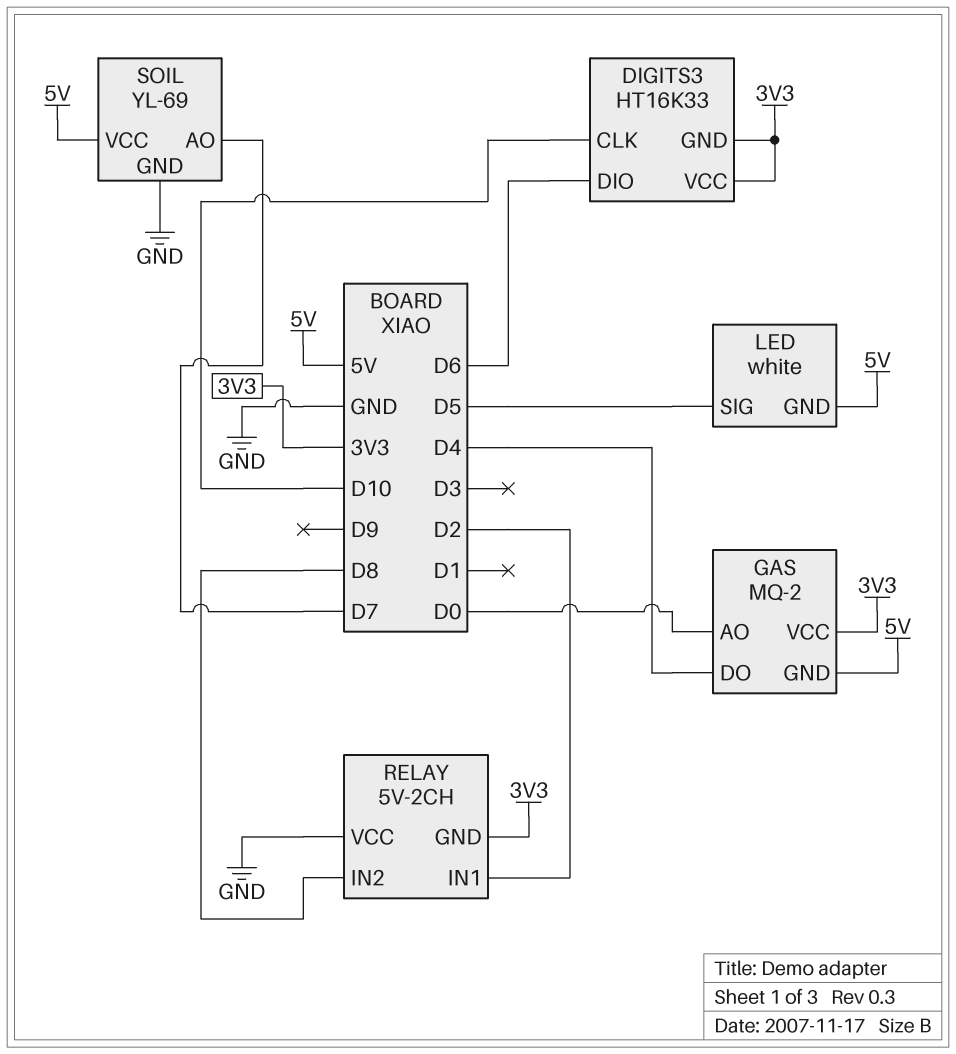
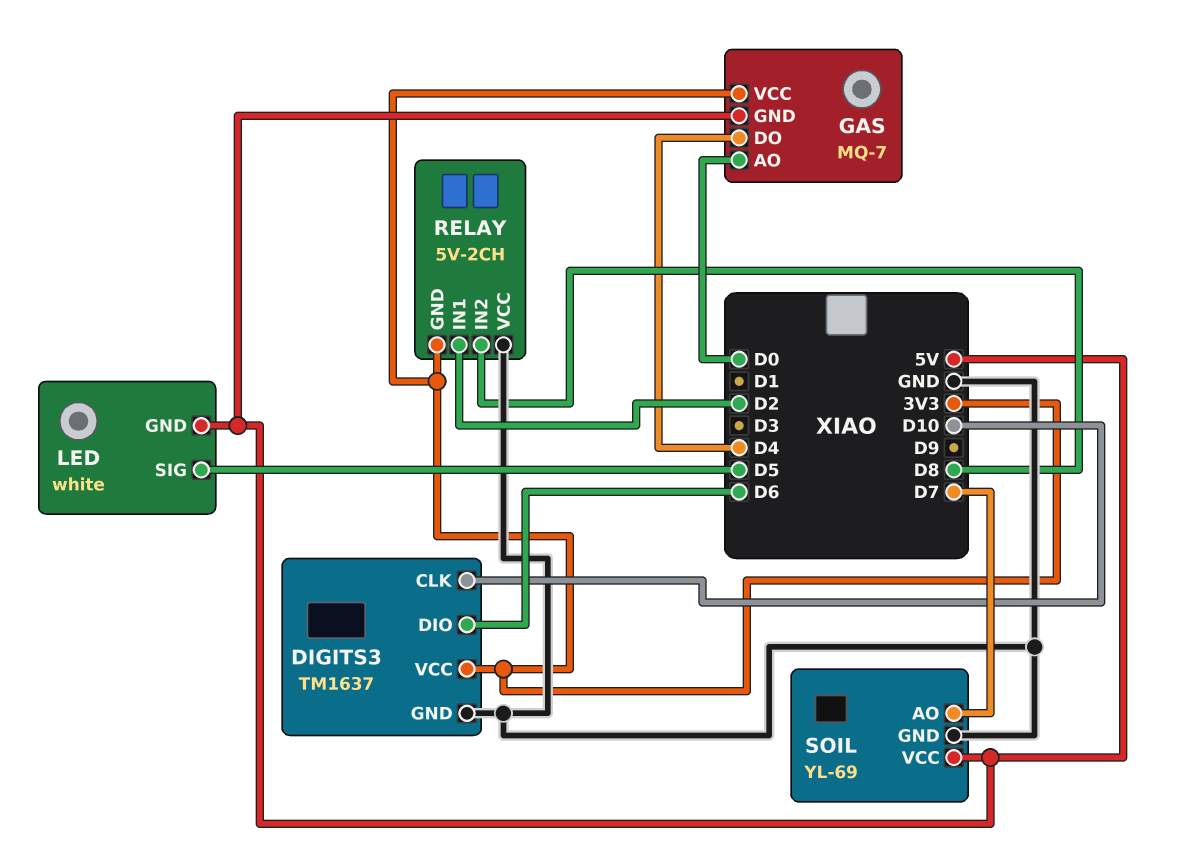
DIGITS3: HT16K33 -> TM1637
DIGITS3 pin GND: 3V3 -> GND
GAS: MQ-2 -> MQ-7

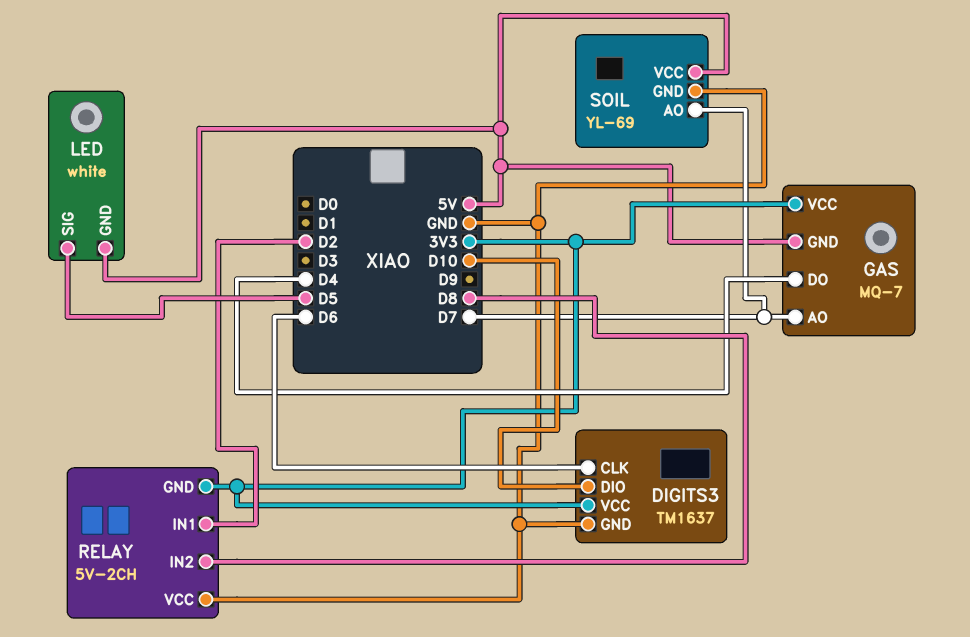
DIGITS3 pin CLK: D10 -> D6
DIGITS3 pin DIO: D6 -> D10
GAS pin AO: D0 -> D7

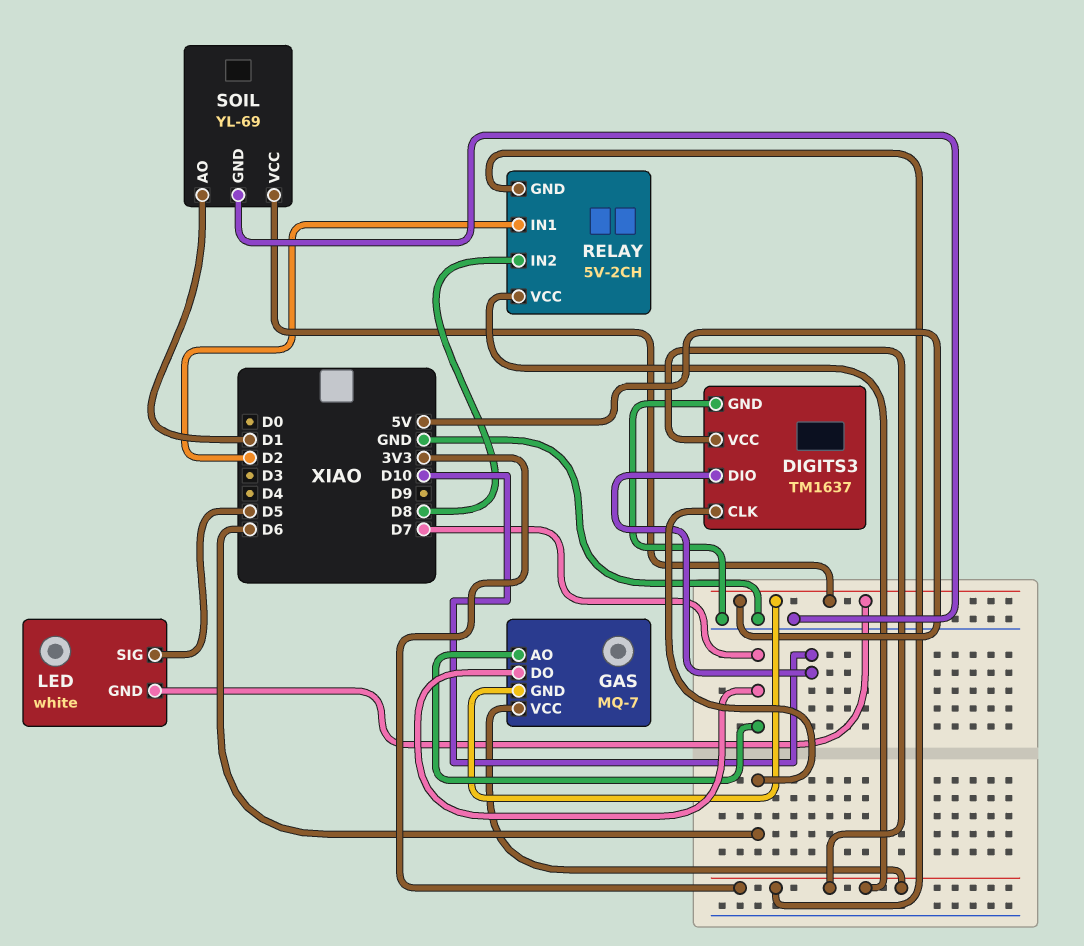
GAS pin DO: D4 -> D7
RELAY pin VCC: GND -> 3V3
SOIL pin AO: D7 -> D1

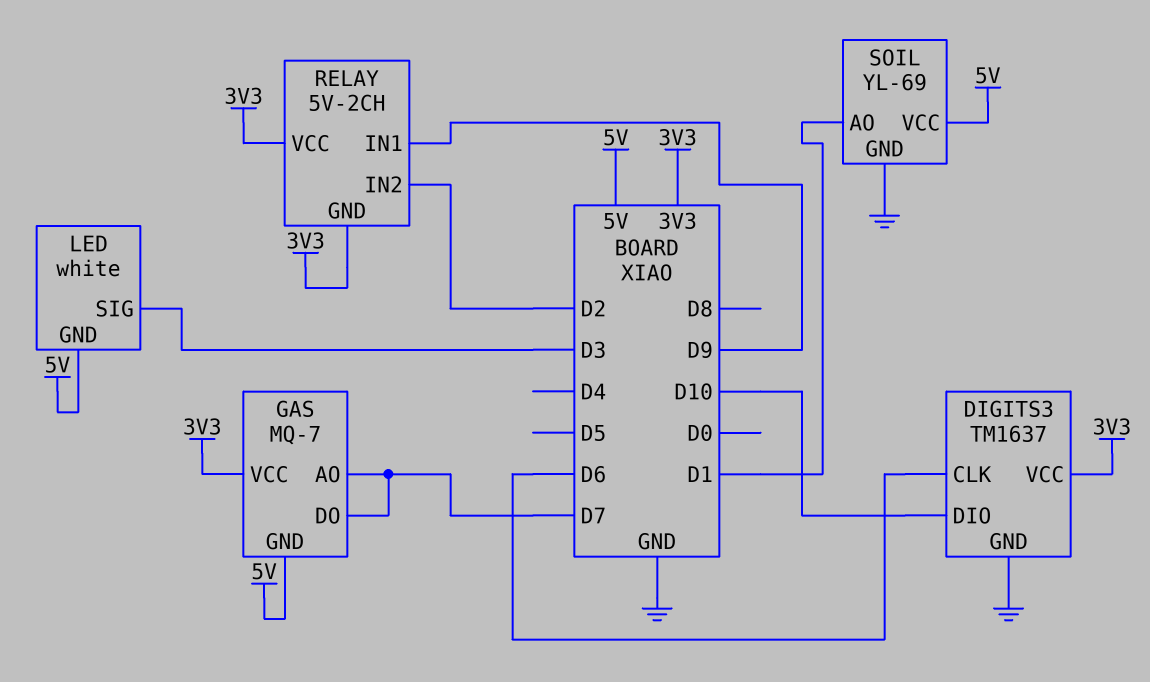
LED pin SIG: D5 -> D3
RELAY pin IN1: D2 -> D9
RELAY pin IN2: D8 -> D2

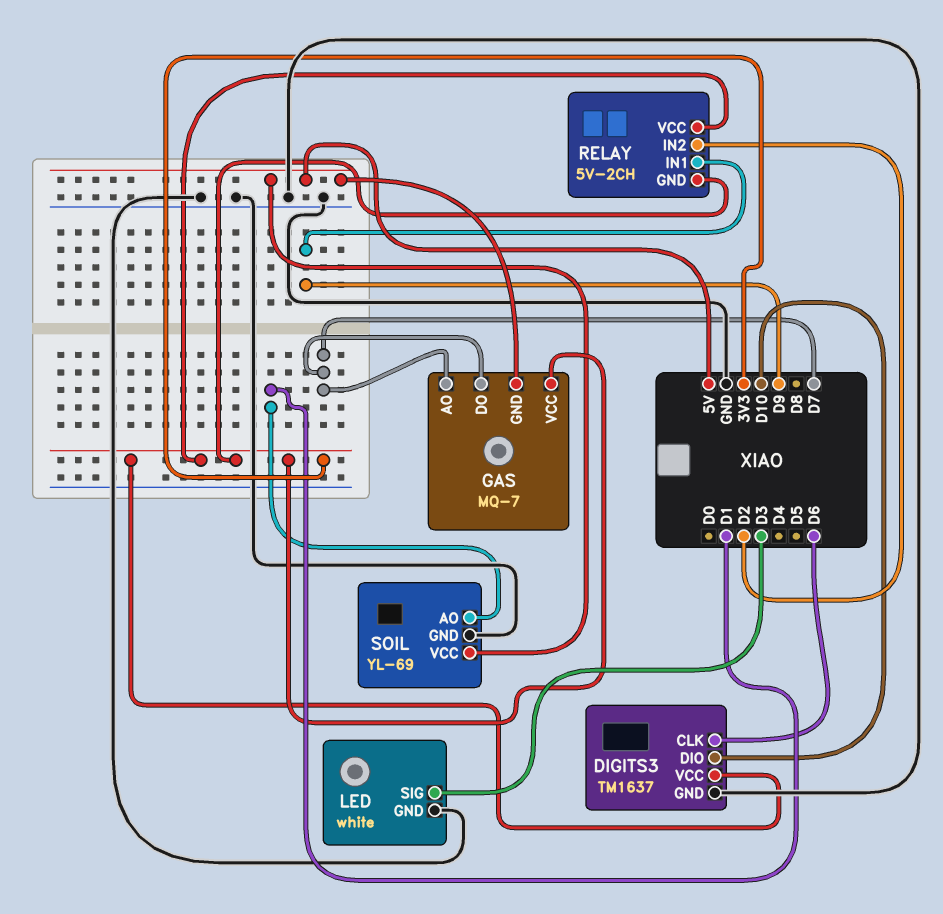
LED pin GND: 5V -> GND

